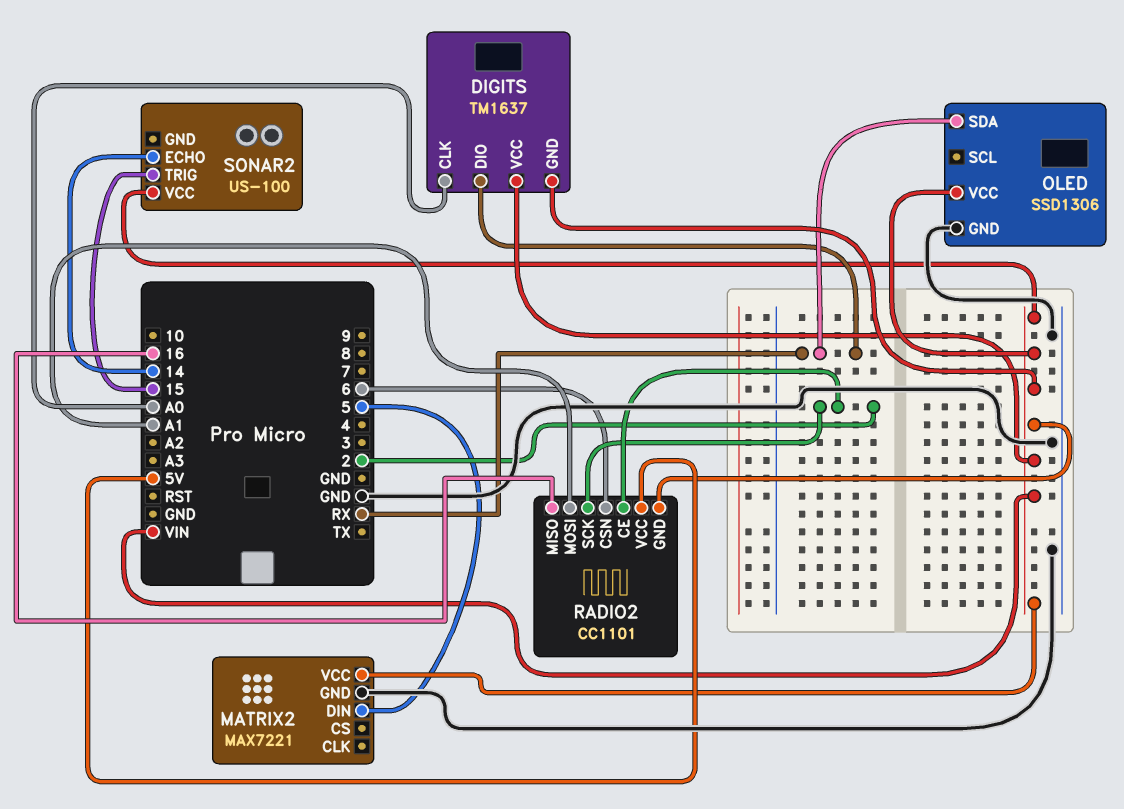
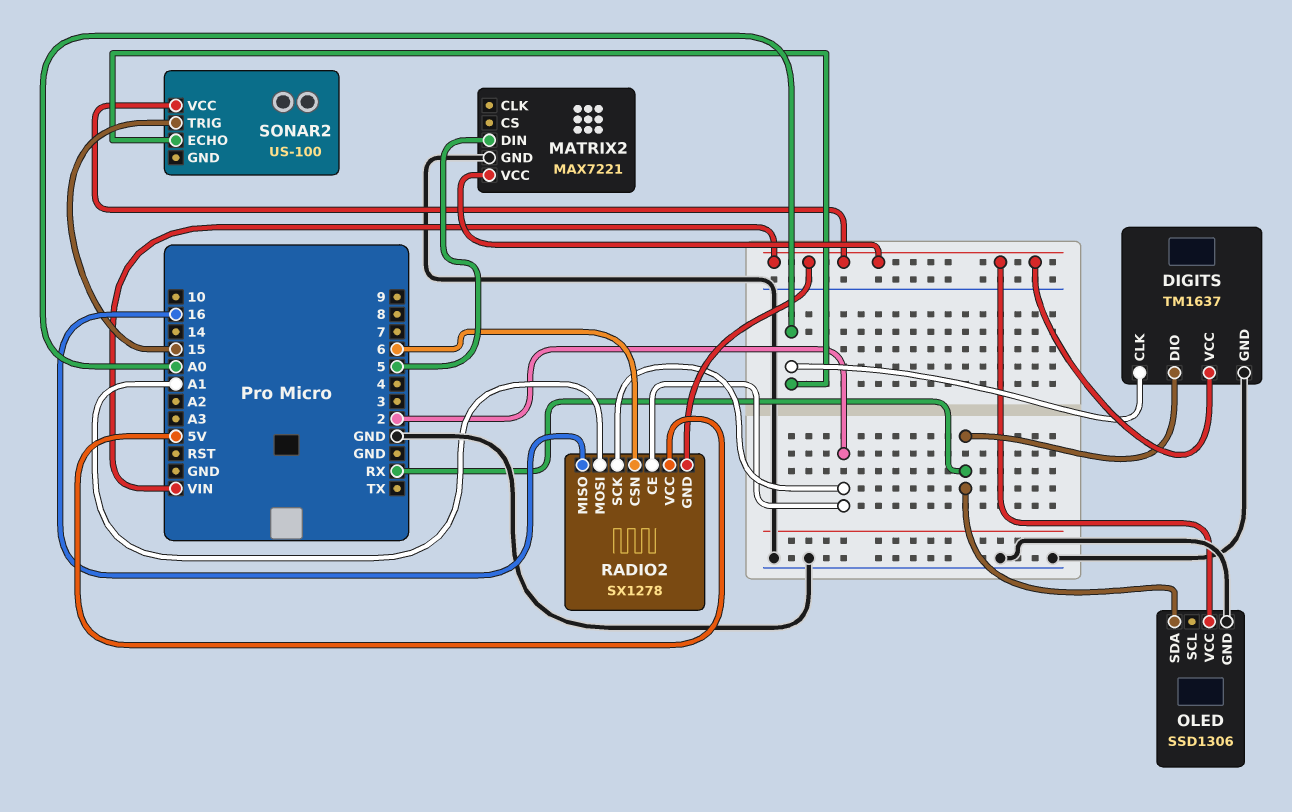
DIGITS pin GND: VIN -> GND
RADIO2: CC1101 -> SX1278
SONAR2 pin ECHO: 14 -> A0

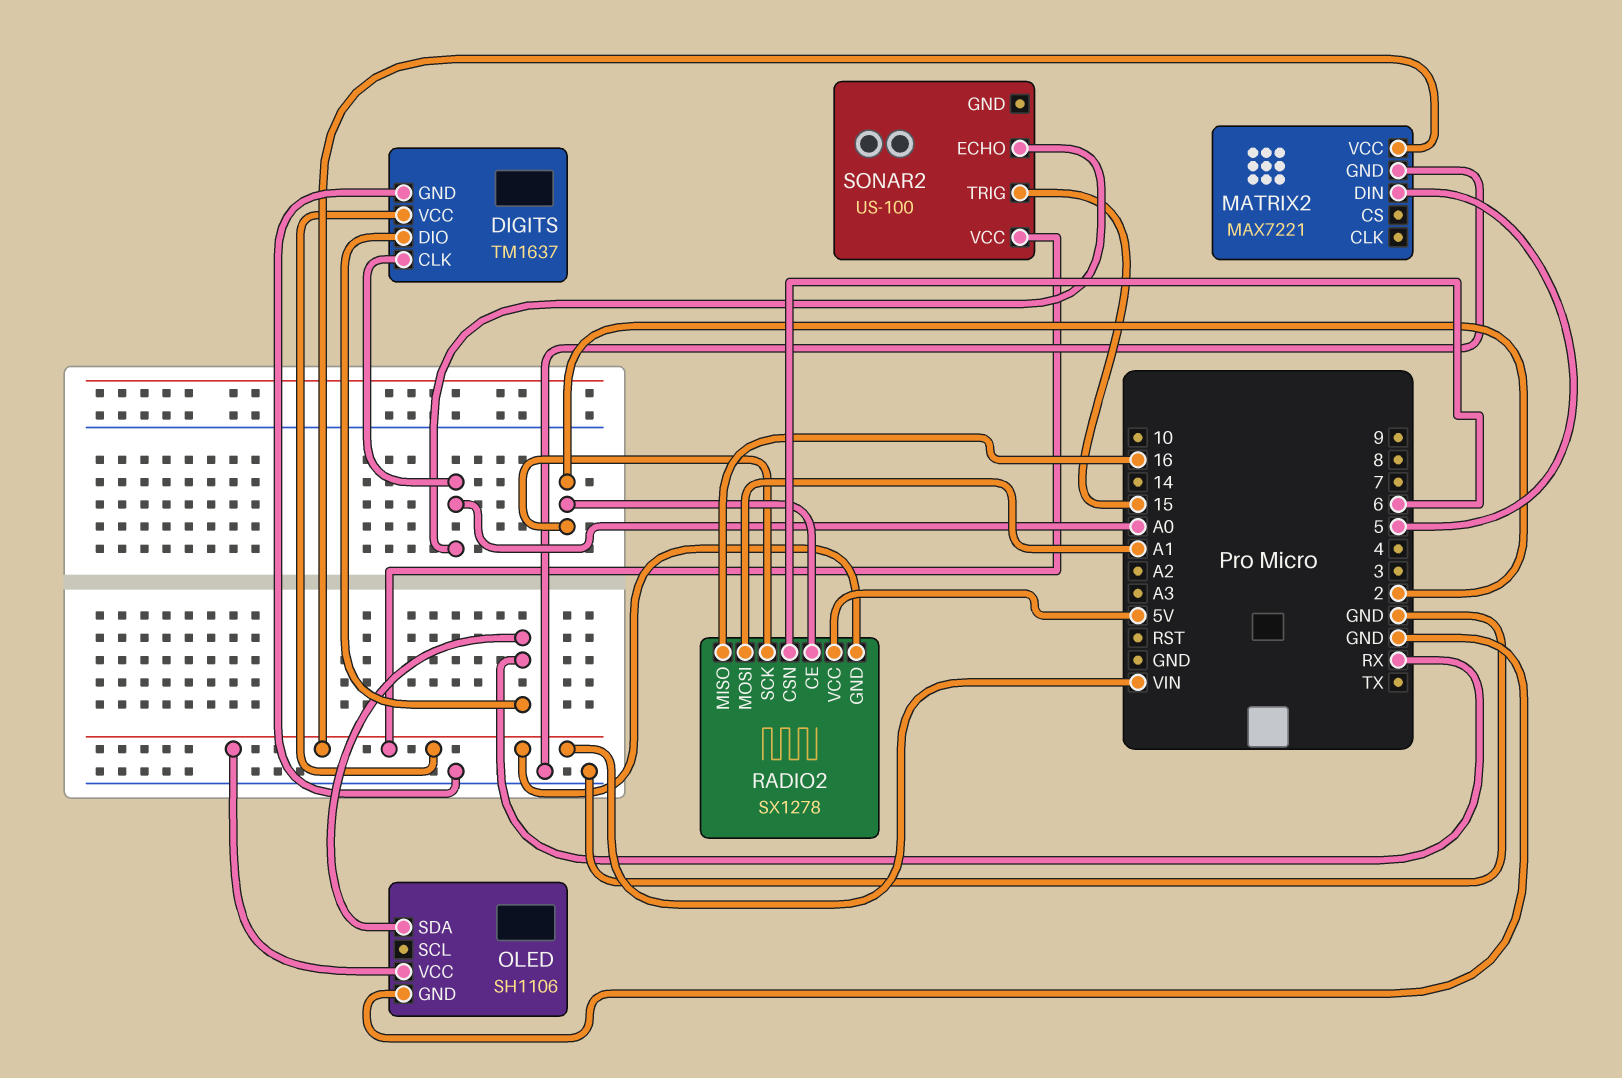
OLED: SSD1306 -> SH1106

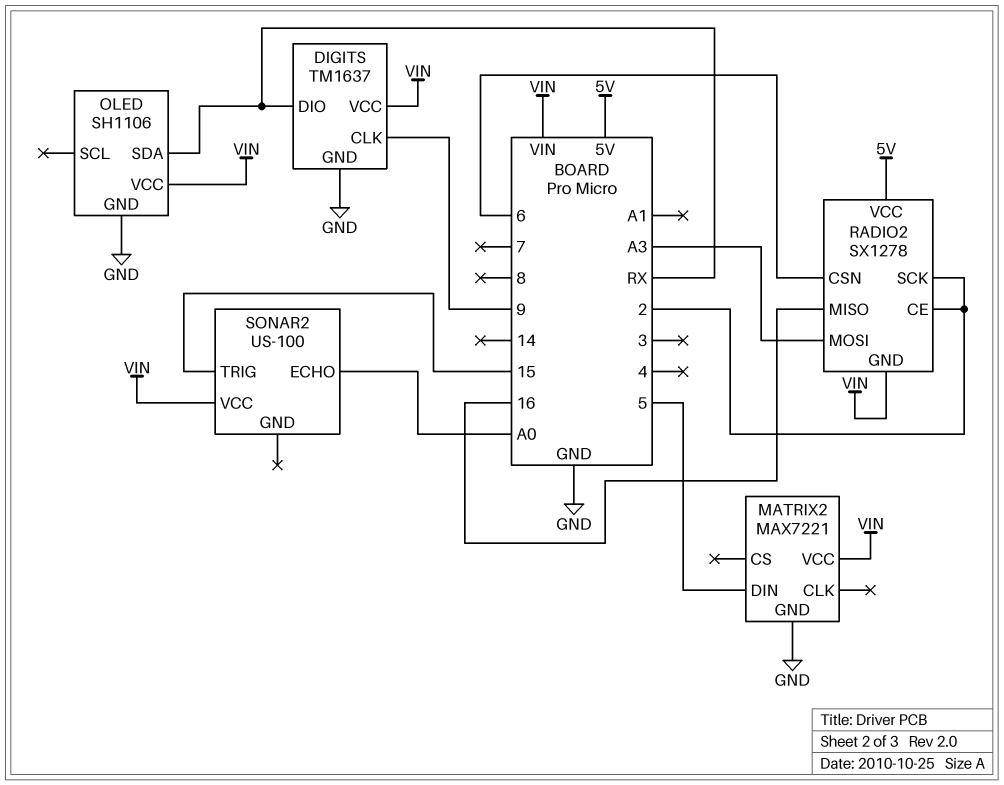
DIGITS pin CLK: A0 -> 9
RADIO2 pin MOSI: A1 -> A3

